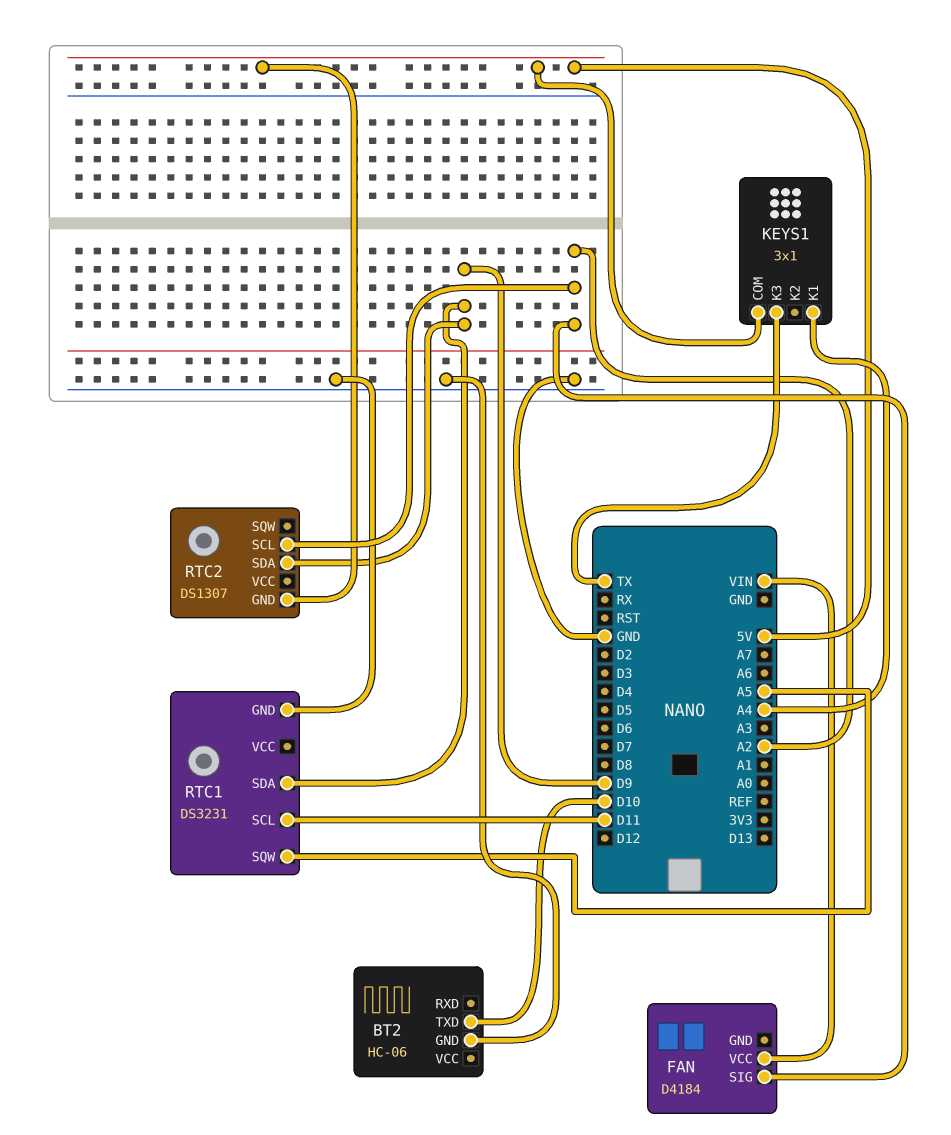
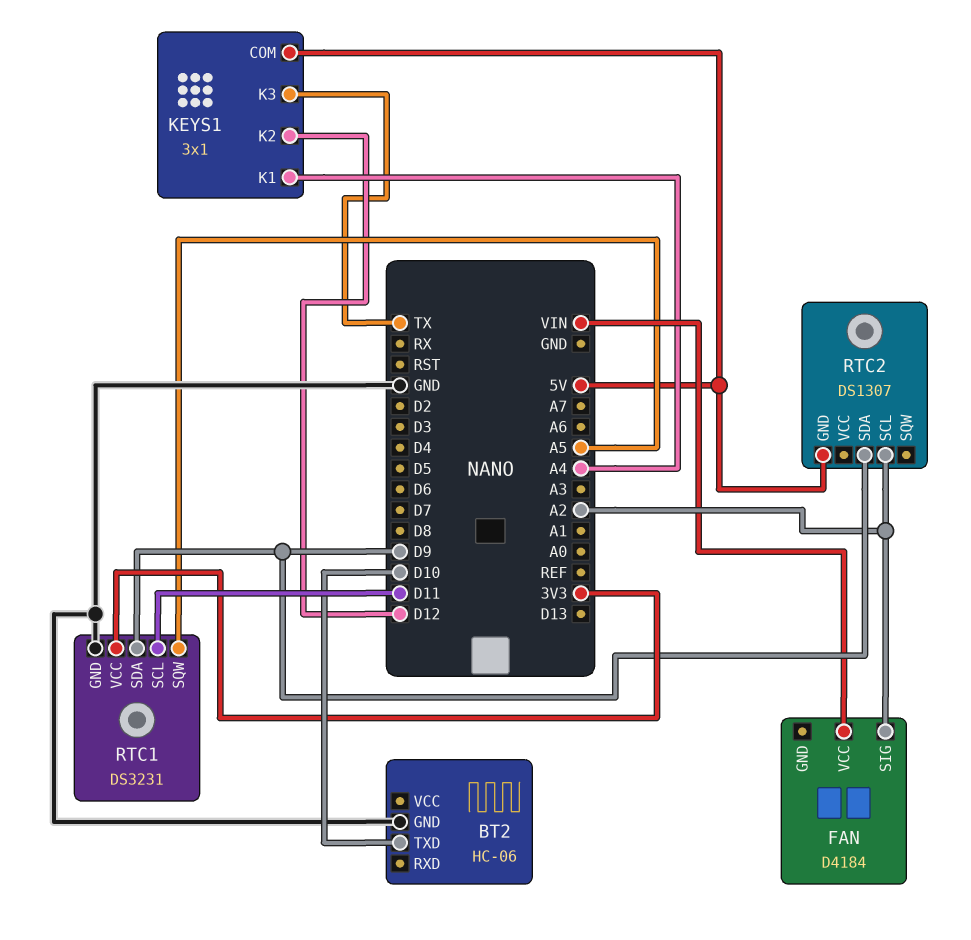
KEYS1 pin K2: none -> D12
RTC1 pin VCC: none -> 3V3

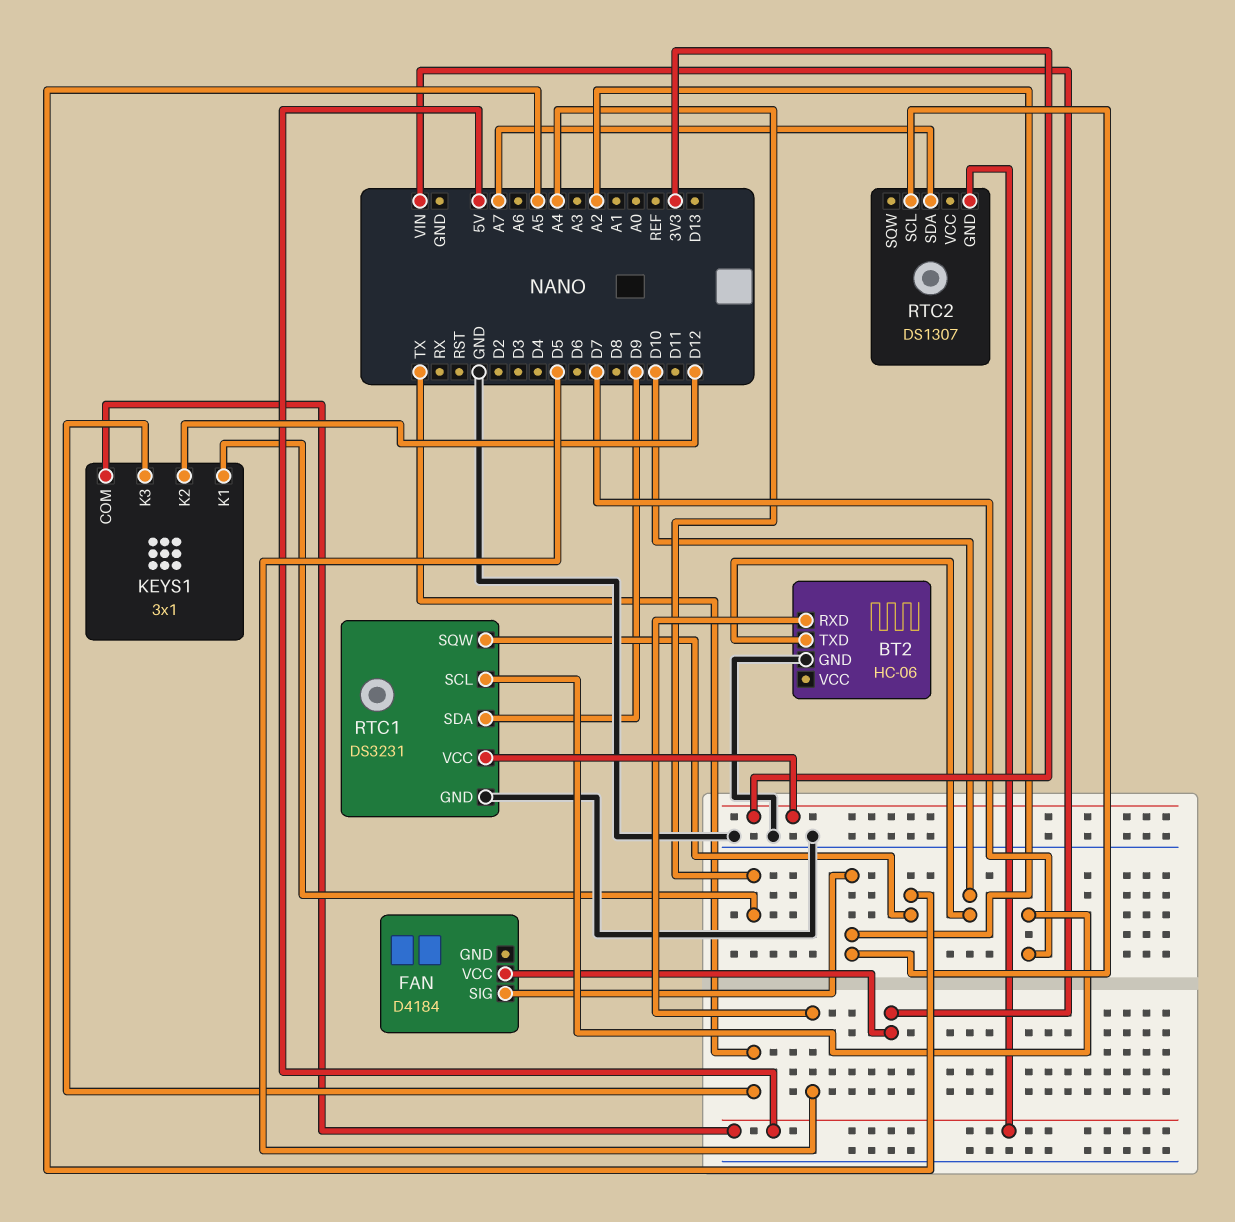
BT2 pin RXD: none -> D5
RTC1 pin SCL: D11 -> D7
RTC2 pin SDA: D9 -> A7

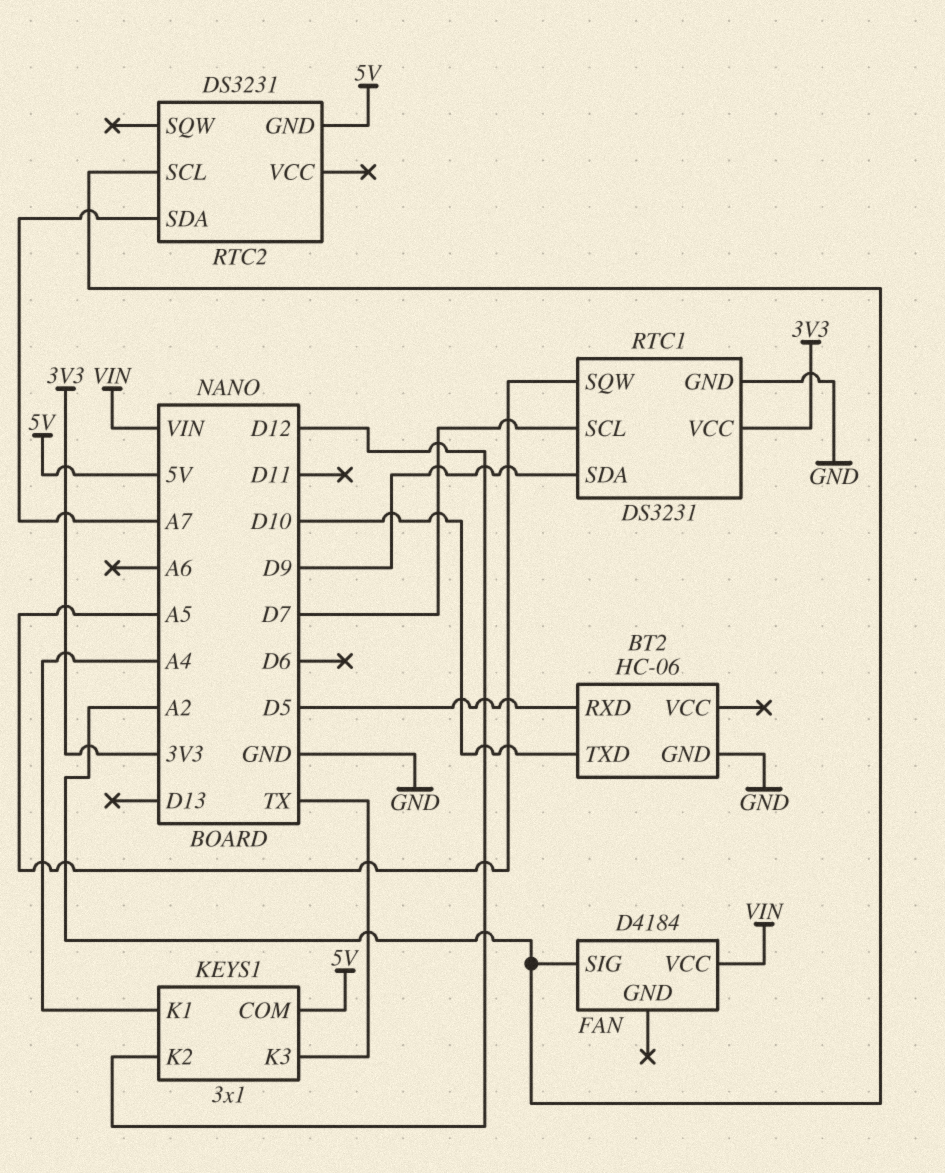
RTC2: DS1307 -> DS3231

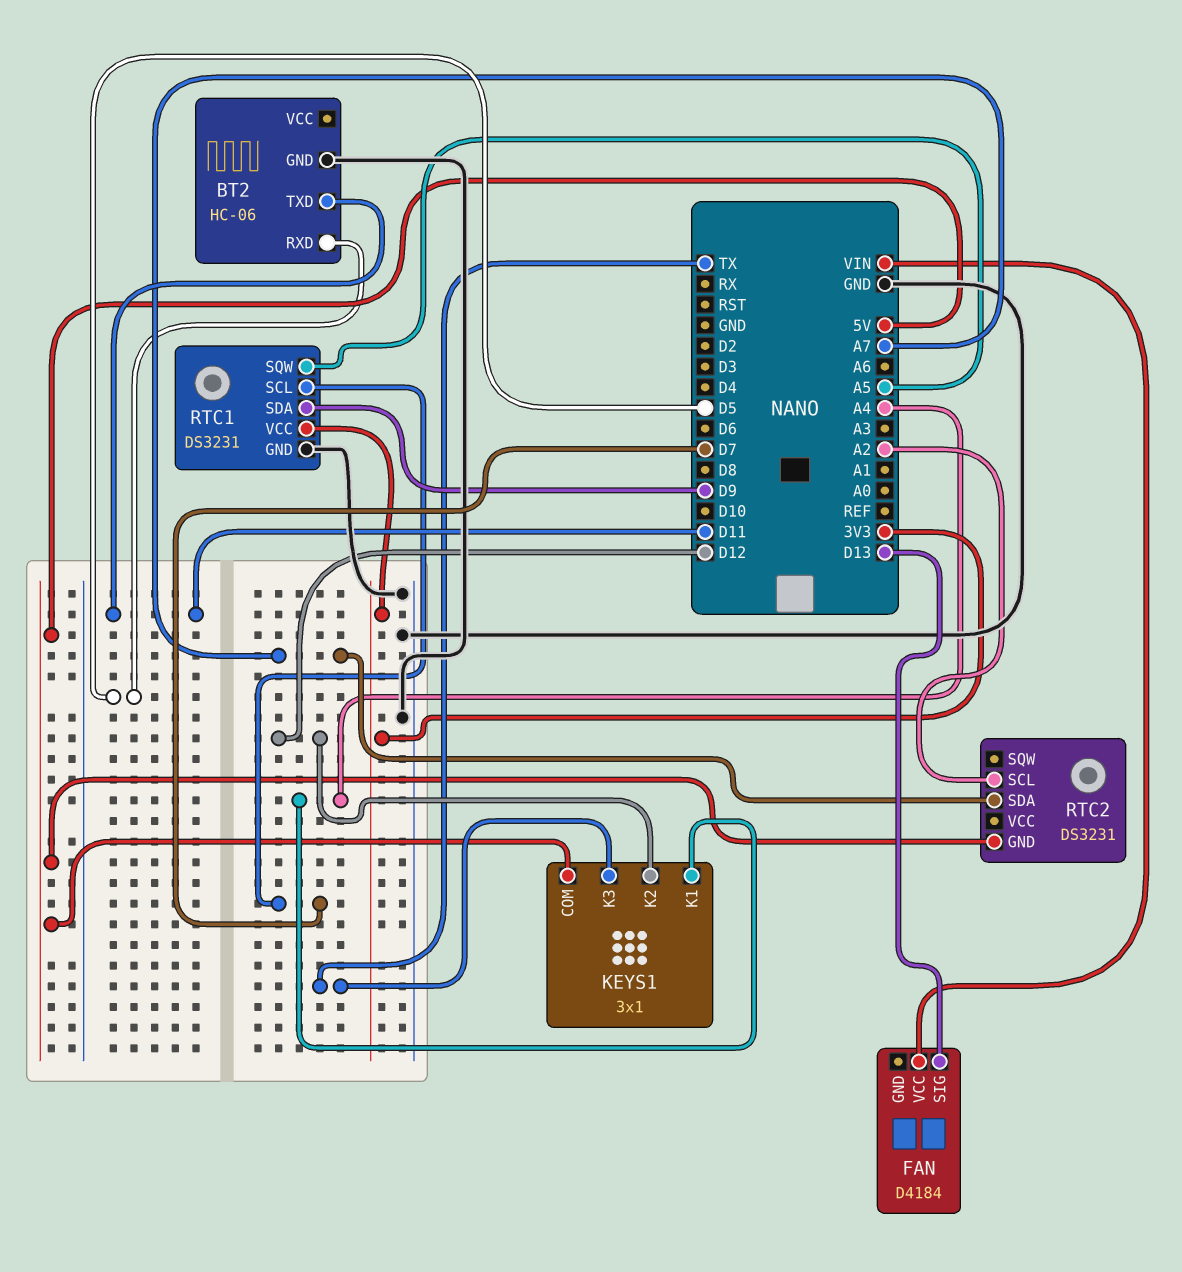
BT2 pin TXD: D10 -> D11
FAN pin SIG: A2 -> D13

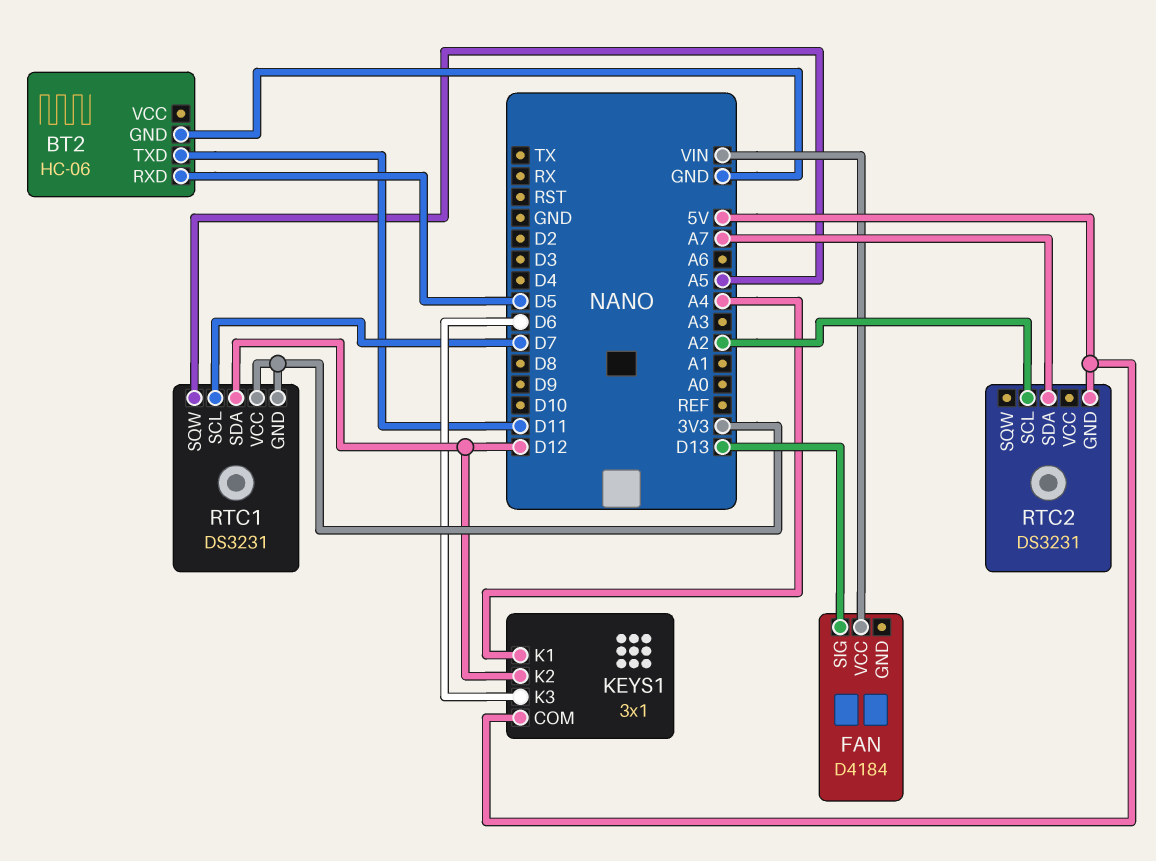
KEYS1 pin K3: TX -> D6
RTC1 pin GND: GND -> 3V3
RTC1 pin SDA: D9 -> D12

